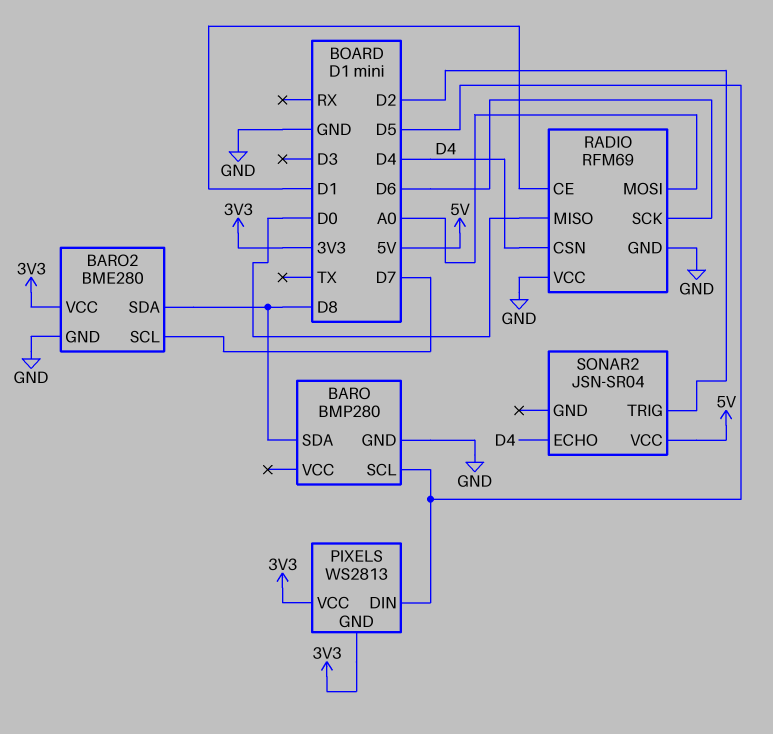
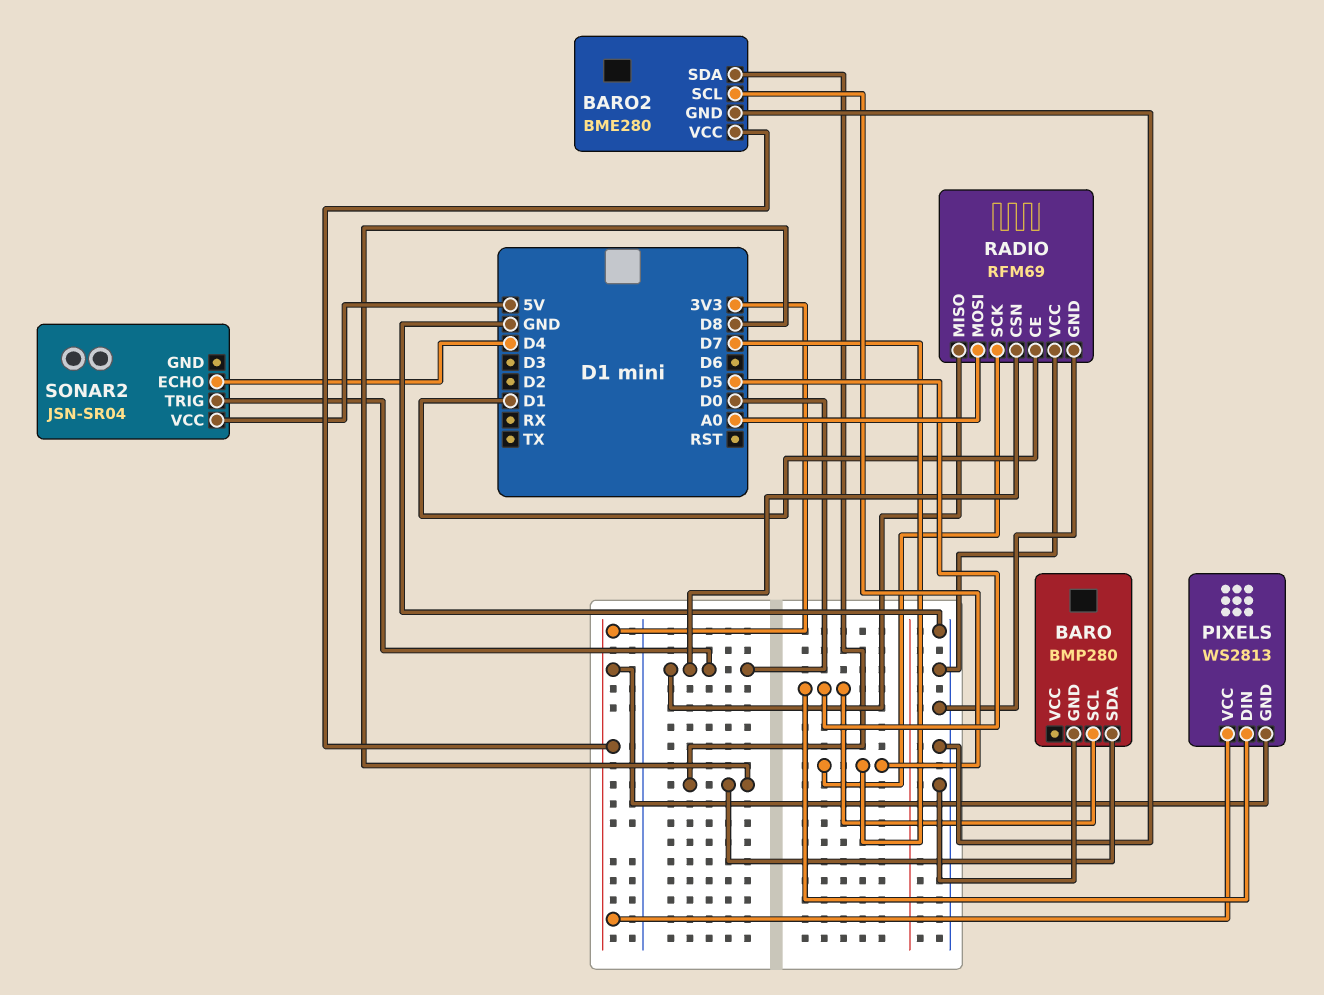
RADIO pin CSN: D4 -> D0
RADIO pin SCK: D6 -> D7
SONAR2 pin TRIG: D2 -> D0

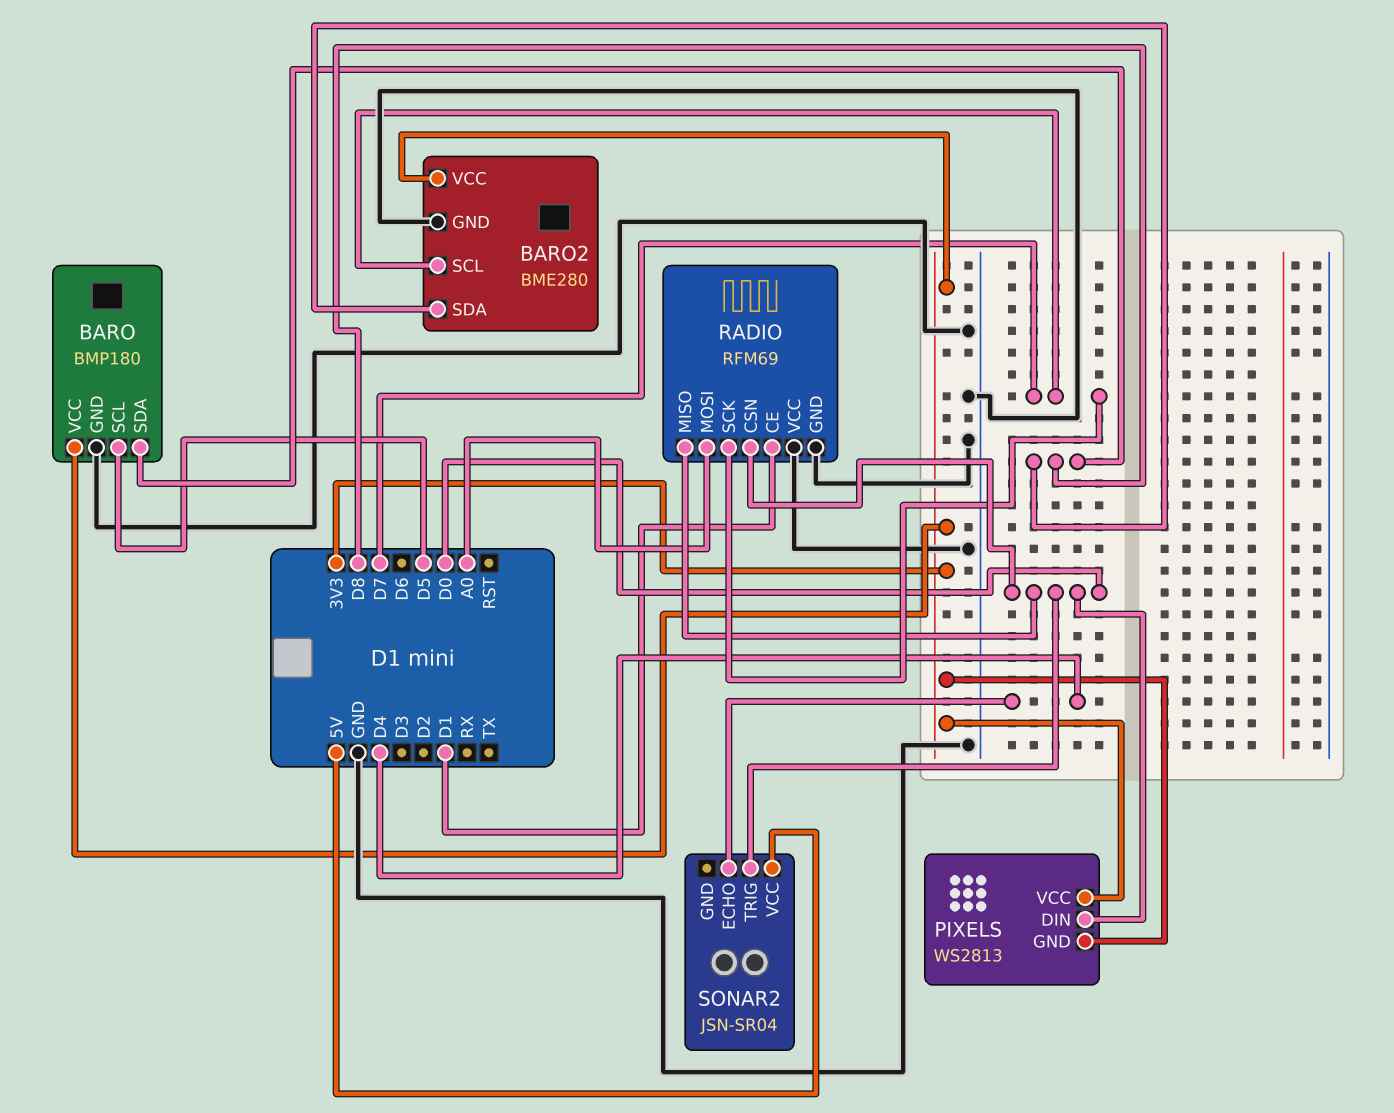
BARO: BMP280 -> BMP180
BARO pin VCC: none -> 3V3
PIXELS pin DIN: D5 -> D0

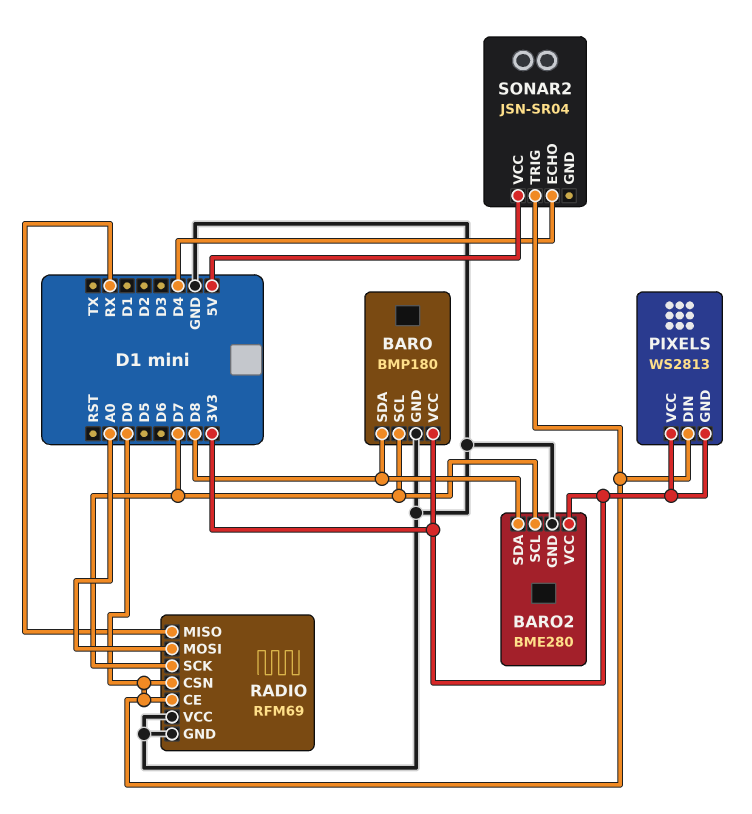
BARO pin SCL: D5 -> D7
RADIO pin CE: D1 -> D0
RADIO pin MISO: D0 -> RX

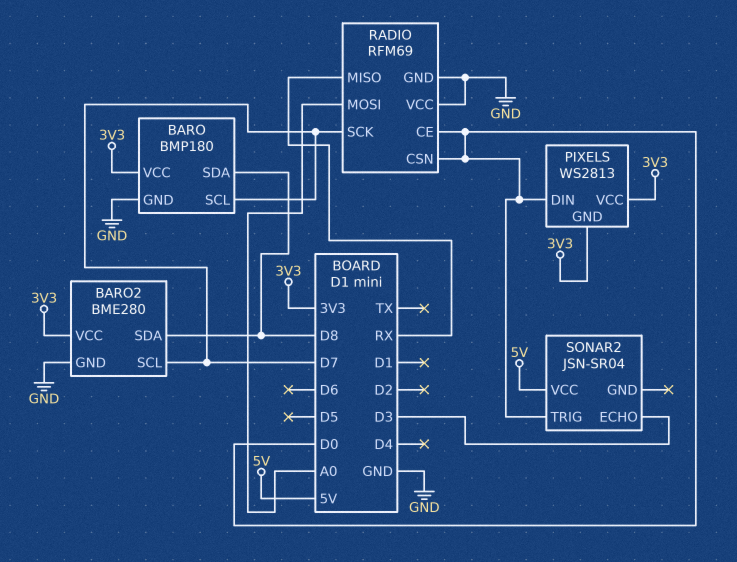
SONAR2 pin ECHO: D4 -> D3

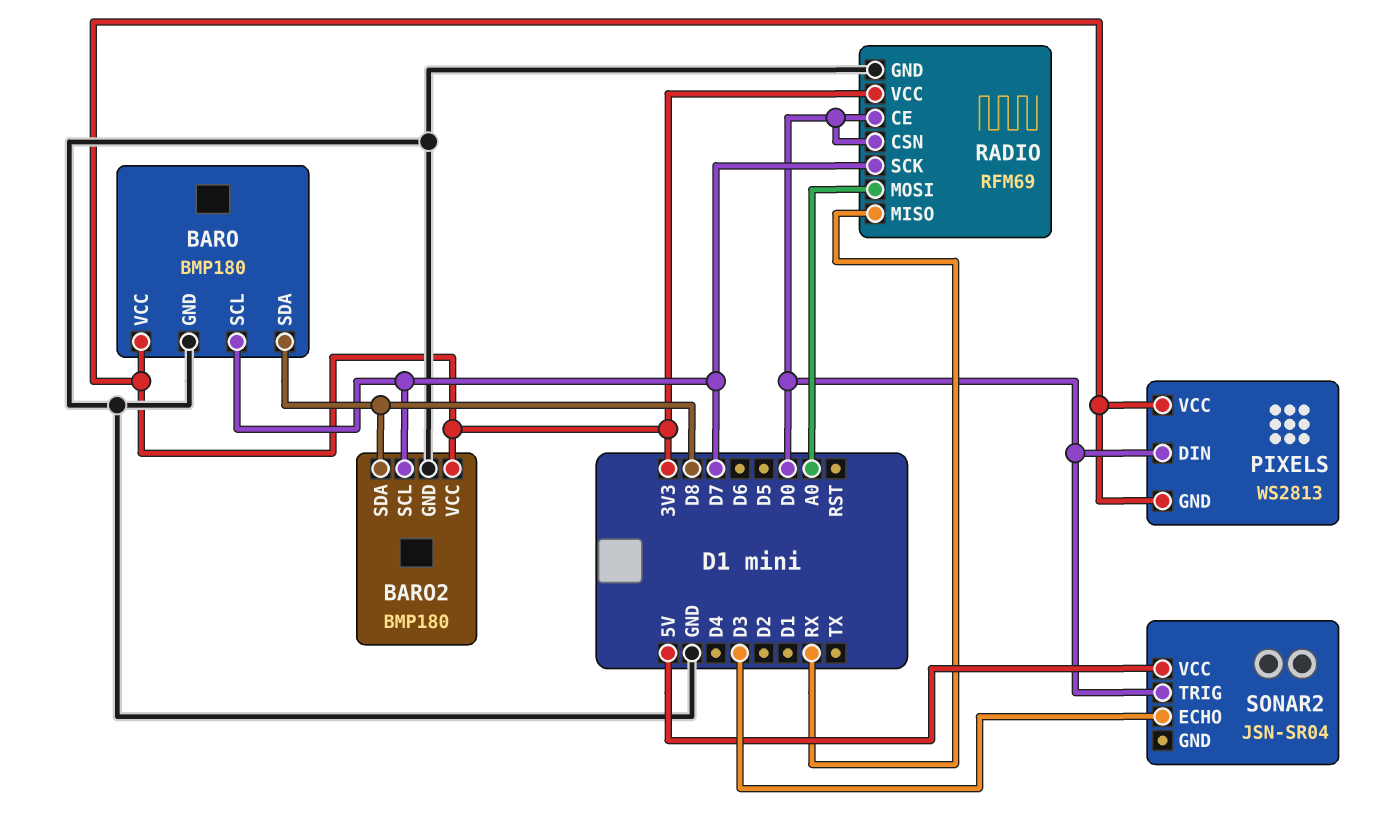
BARO2: BME280 -> BMP180
RADIO pin VCC: GND -> 3V3

